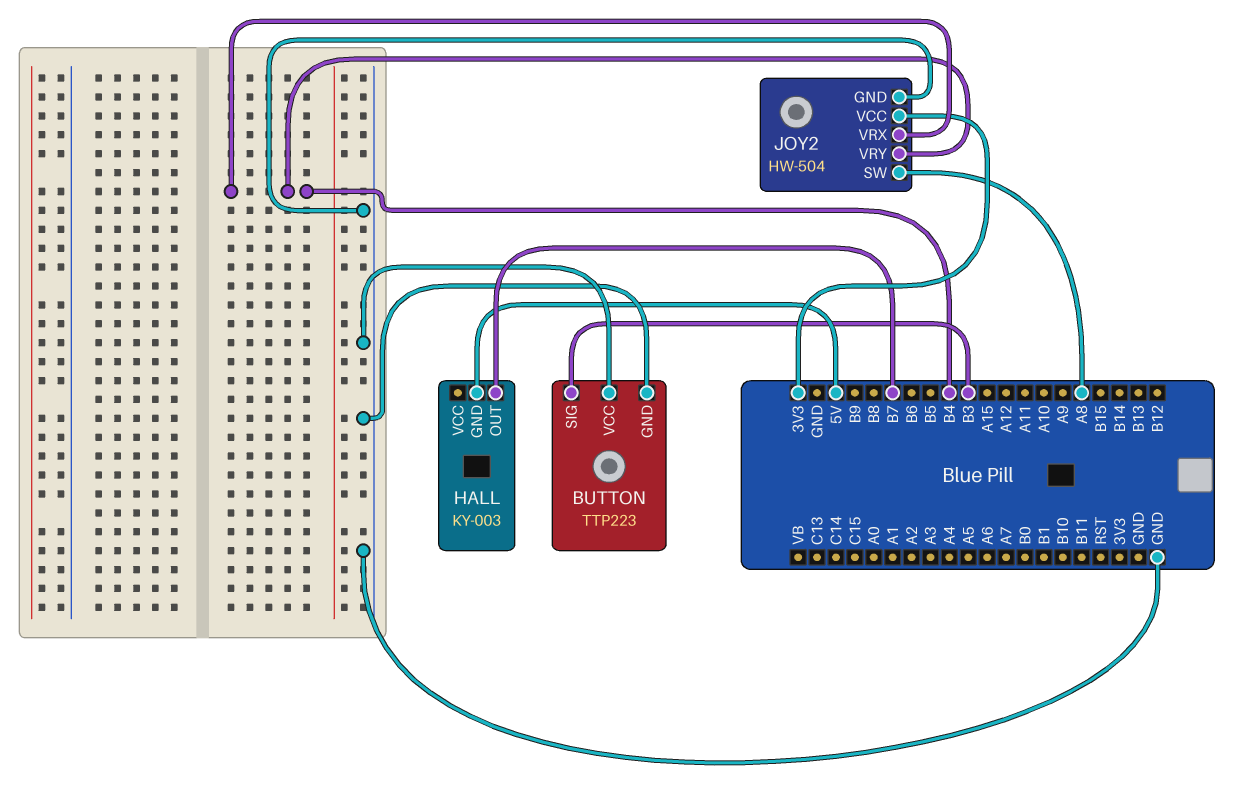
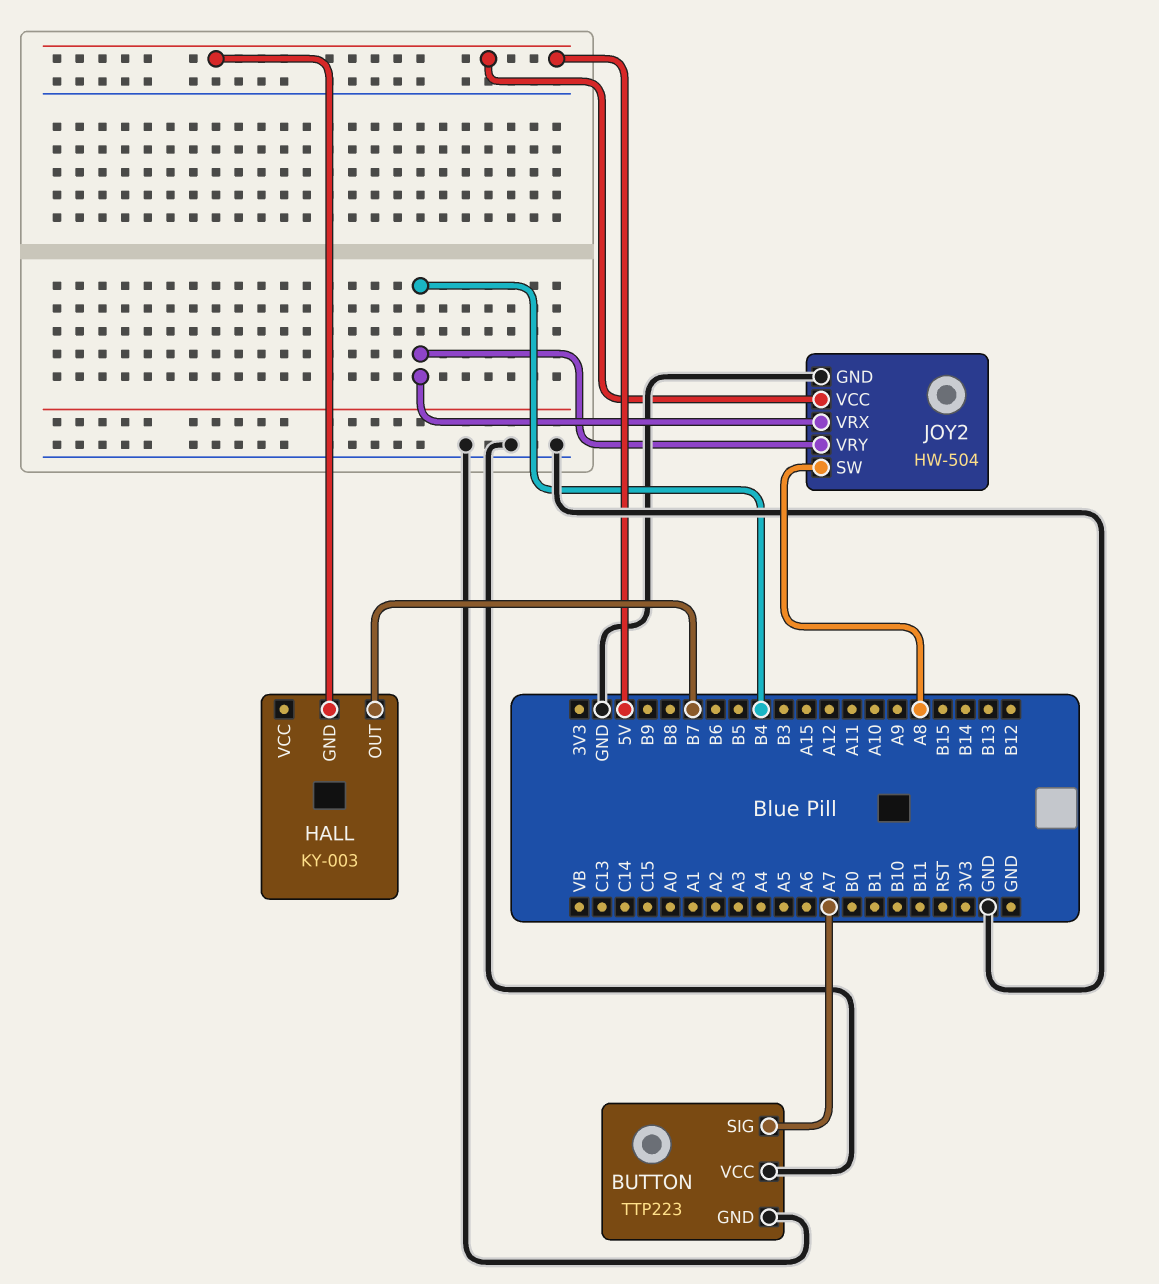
BUTTON pin SIG: B3 -> A7
JOY2 pin VCC: 3V3 -> 5V

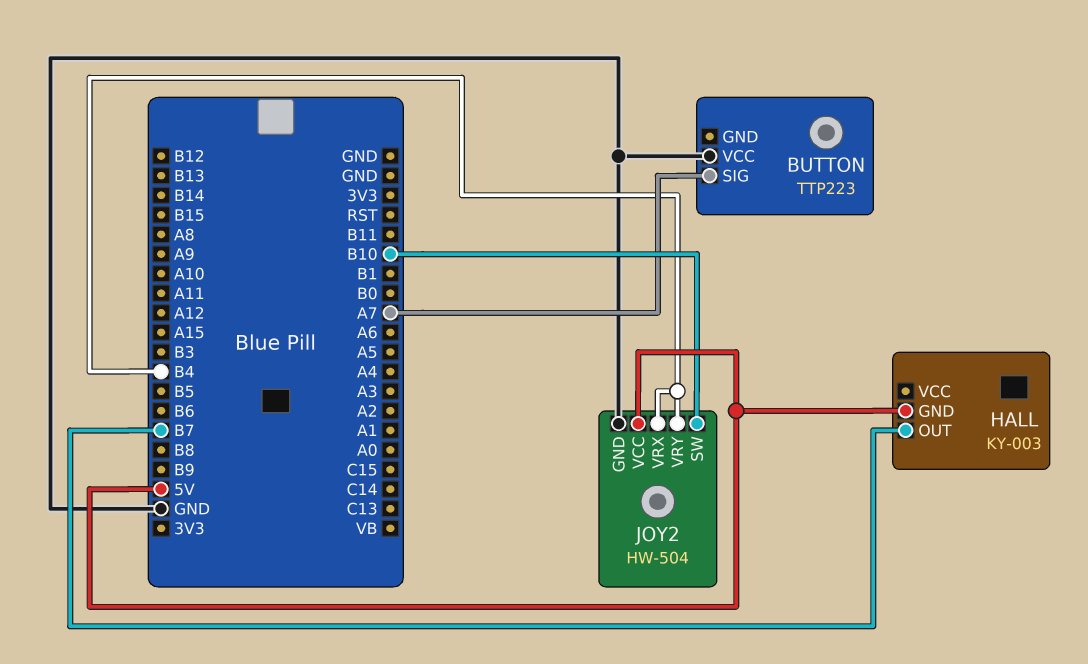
BUTTON pin GND: GND -> none
JOY2 pin SW: A8 -> B10

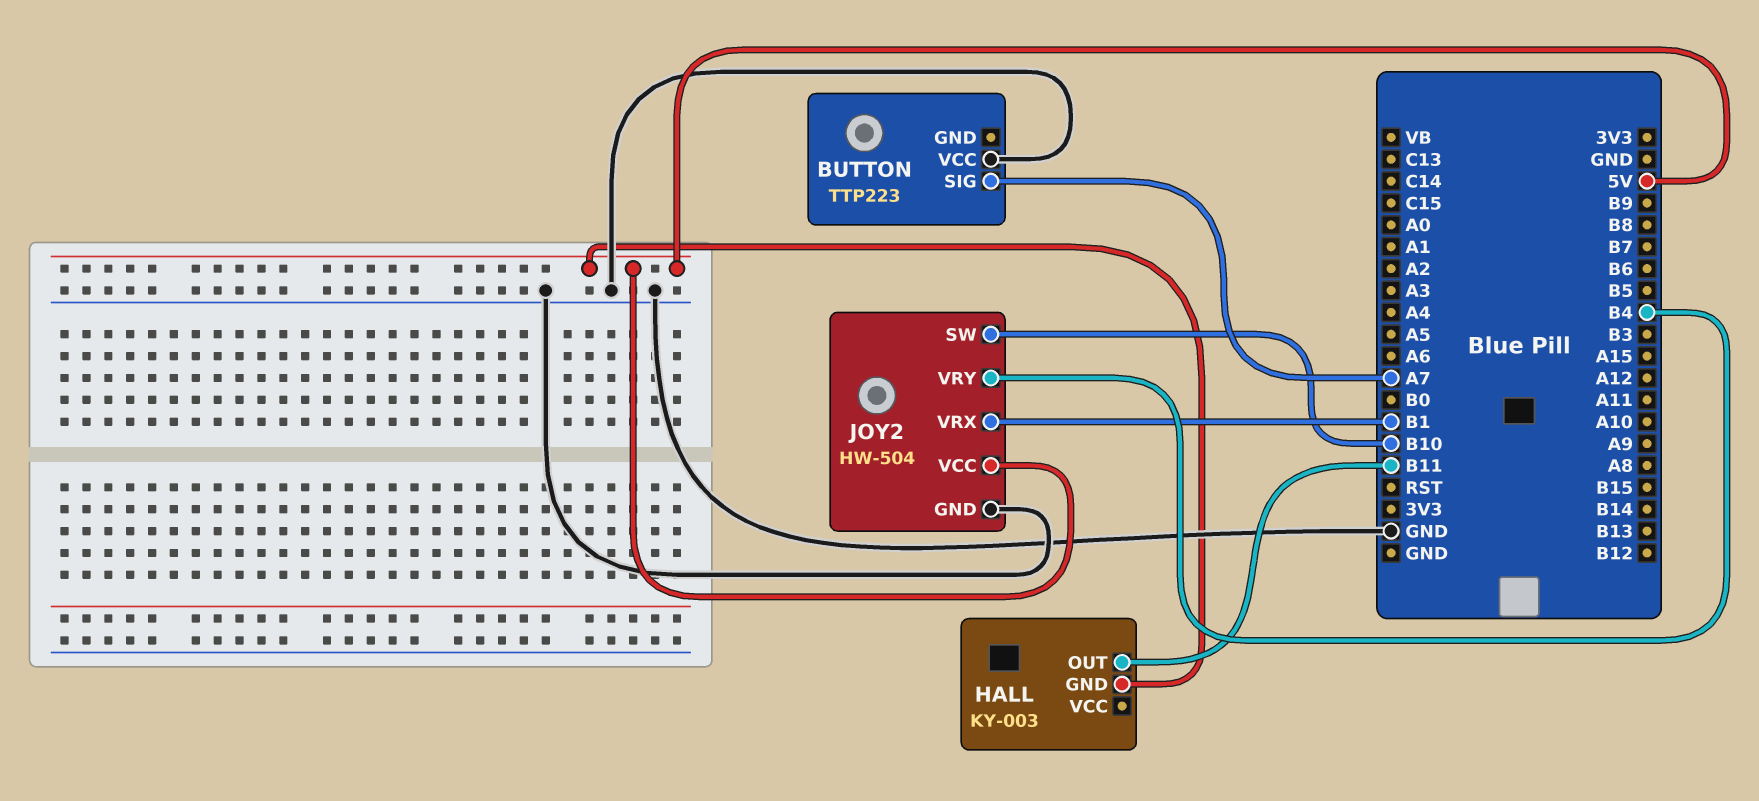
HALL pin OUT: B7 -> B11
JOY2 pin VRX: B4 -> B1

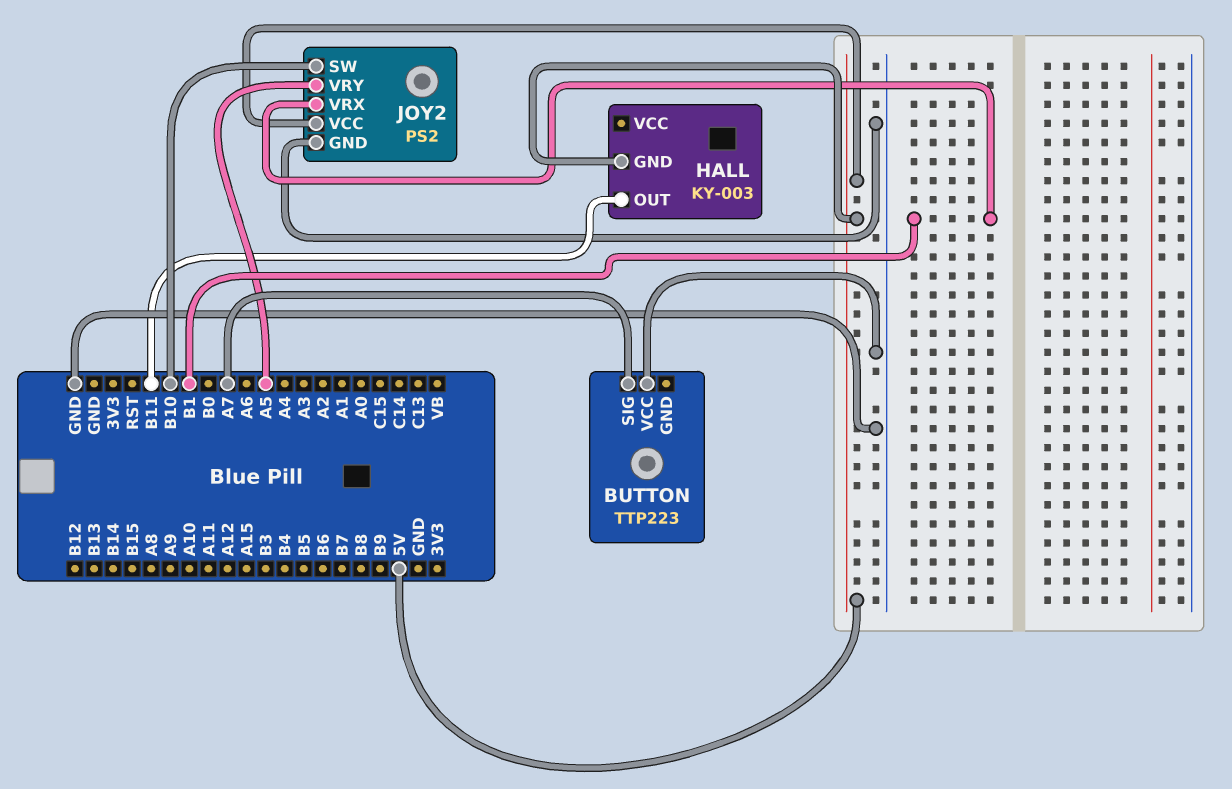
JOY2: HW-504 -> PS2
JOY2 pin VRY: B4 -> A5

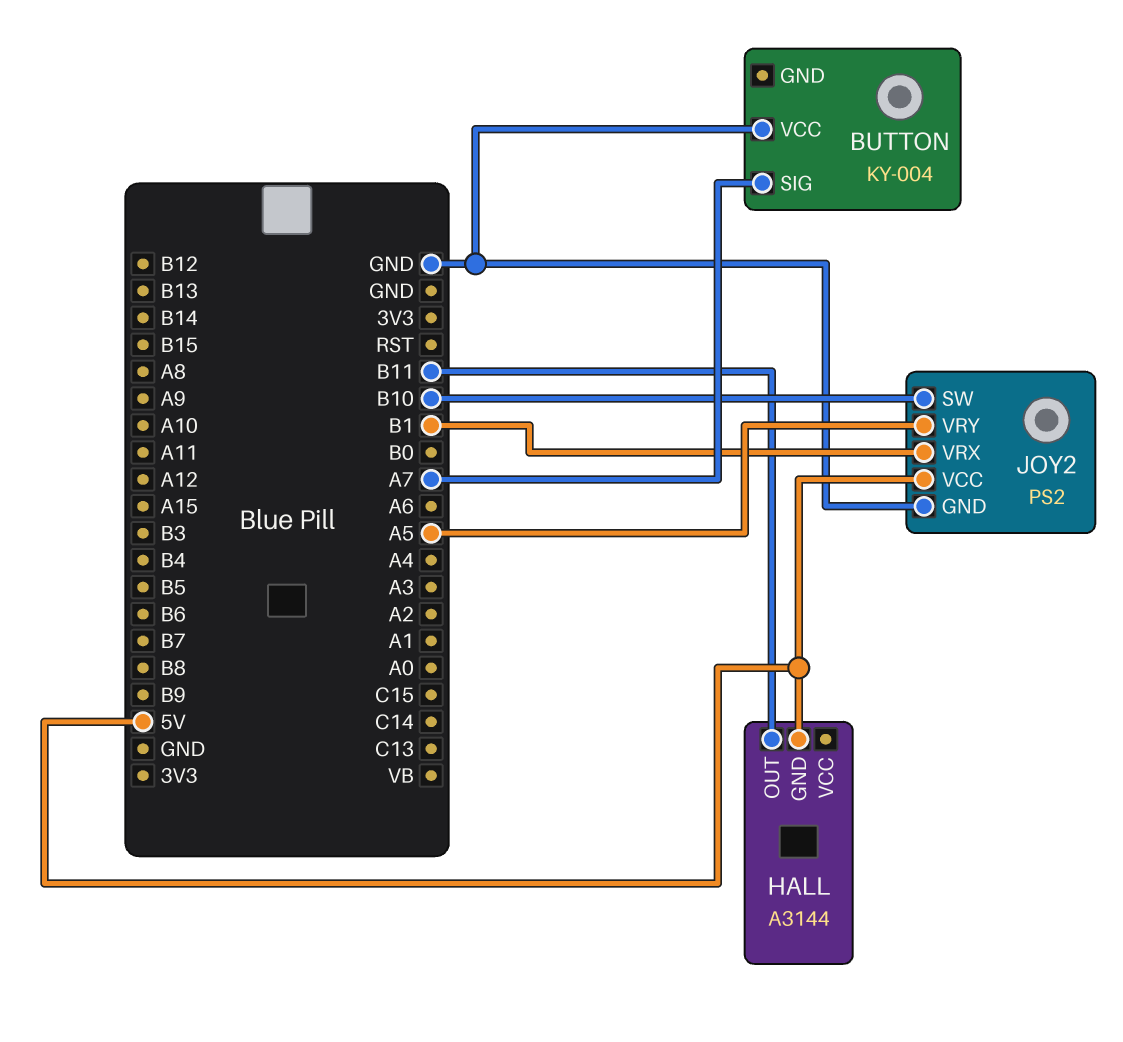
BUTTON: TTP223 -> KY-004
HALL: KY-003 -> A3144

